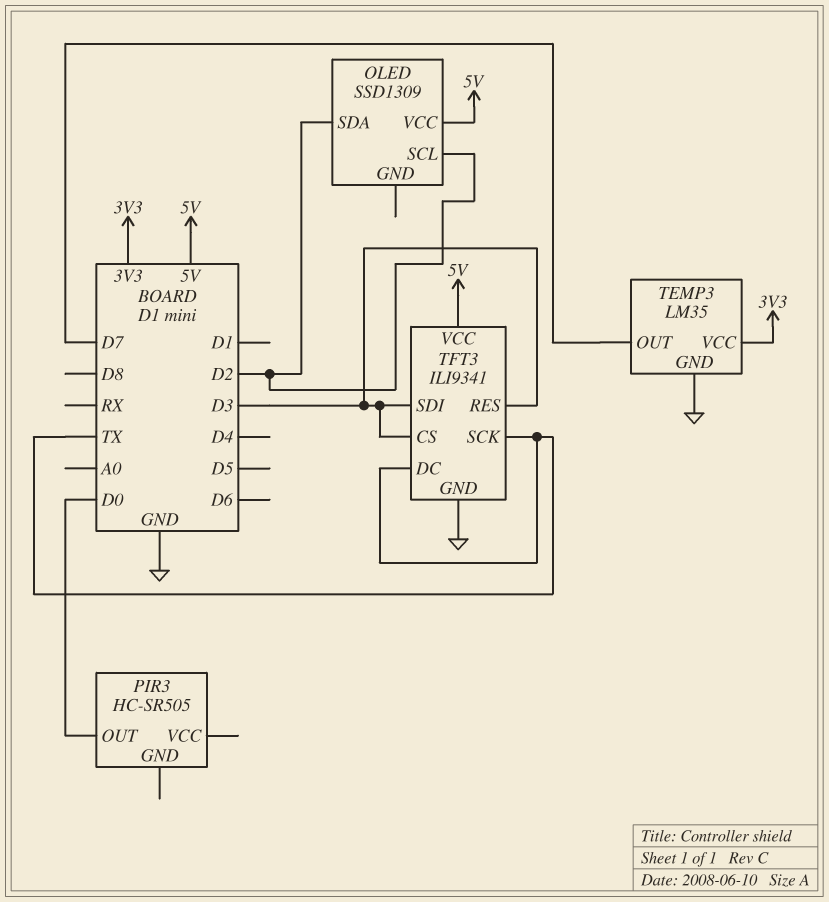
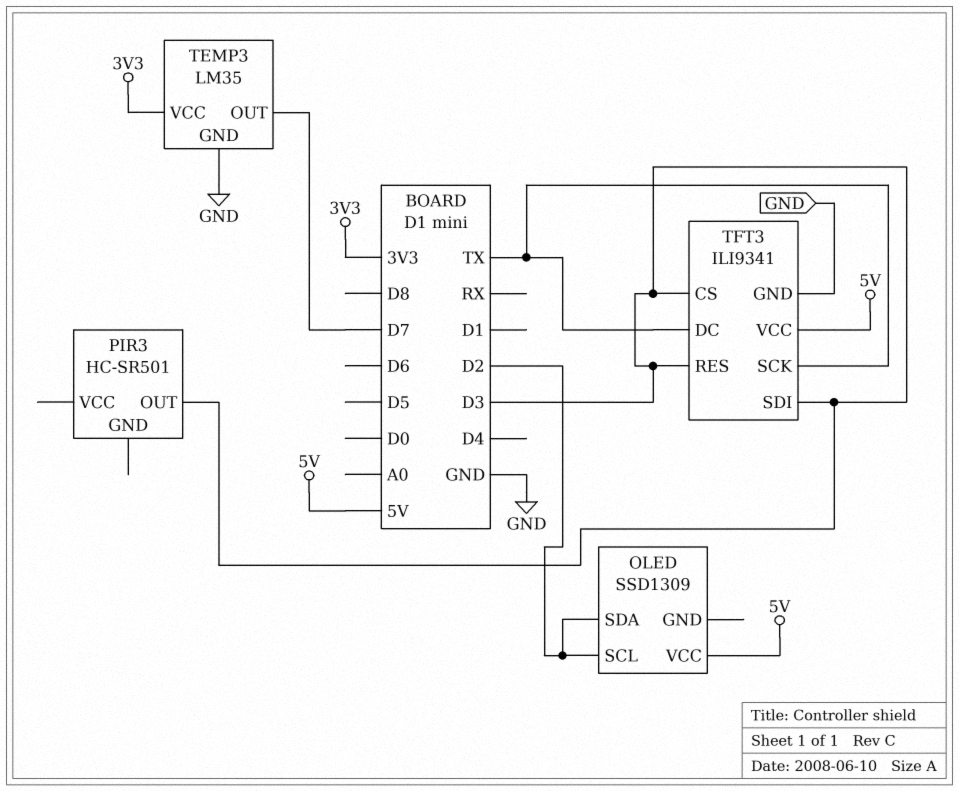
PIR3: HC-SR505 -> HC-SR501
PIR3 pin OUT: D0 -> D3

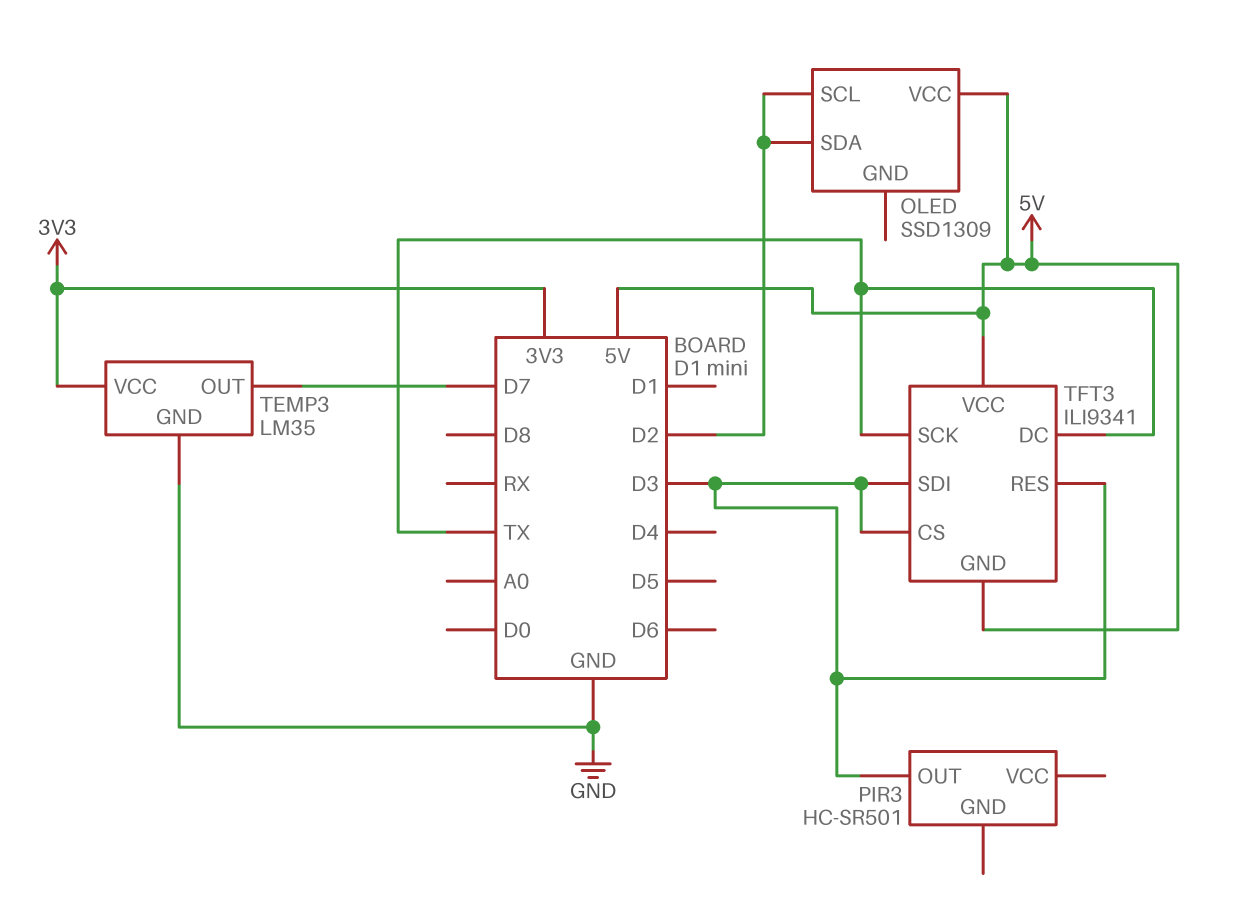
TFT3 pin GND: GND -> 5V

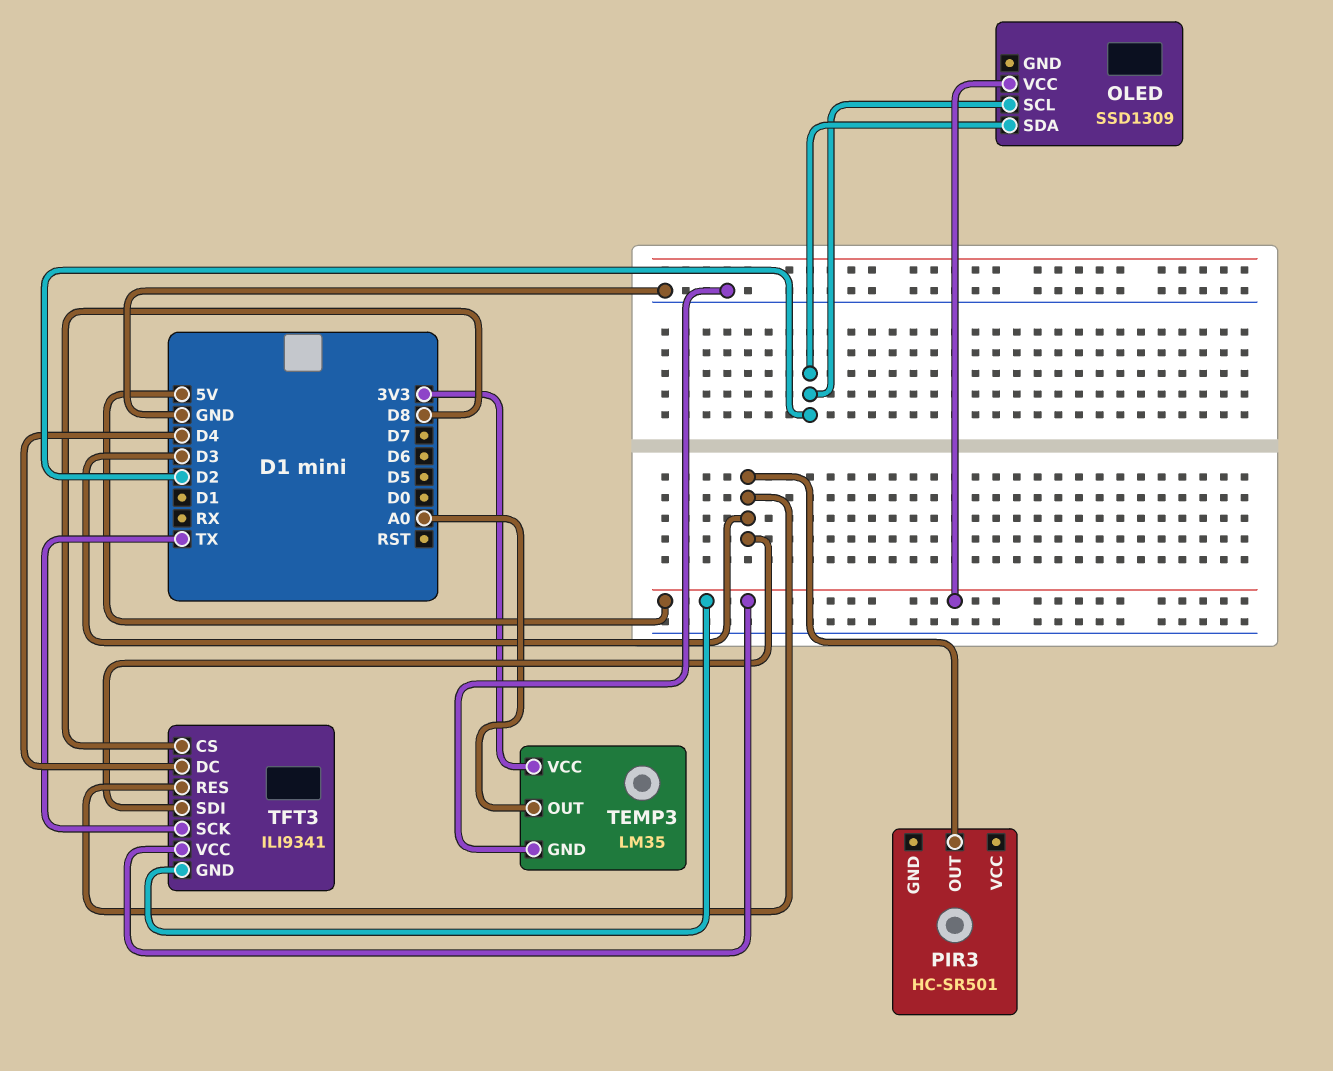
TEMP3 pin OUT: D7 -> A0
TFT3 pin CS: D3 -> D8
TFT3 pin DC: TX -> D4

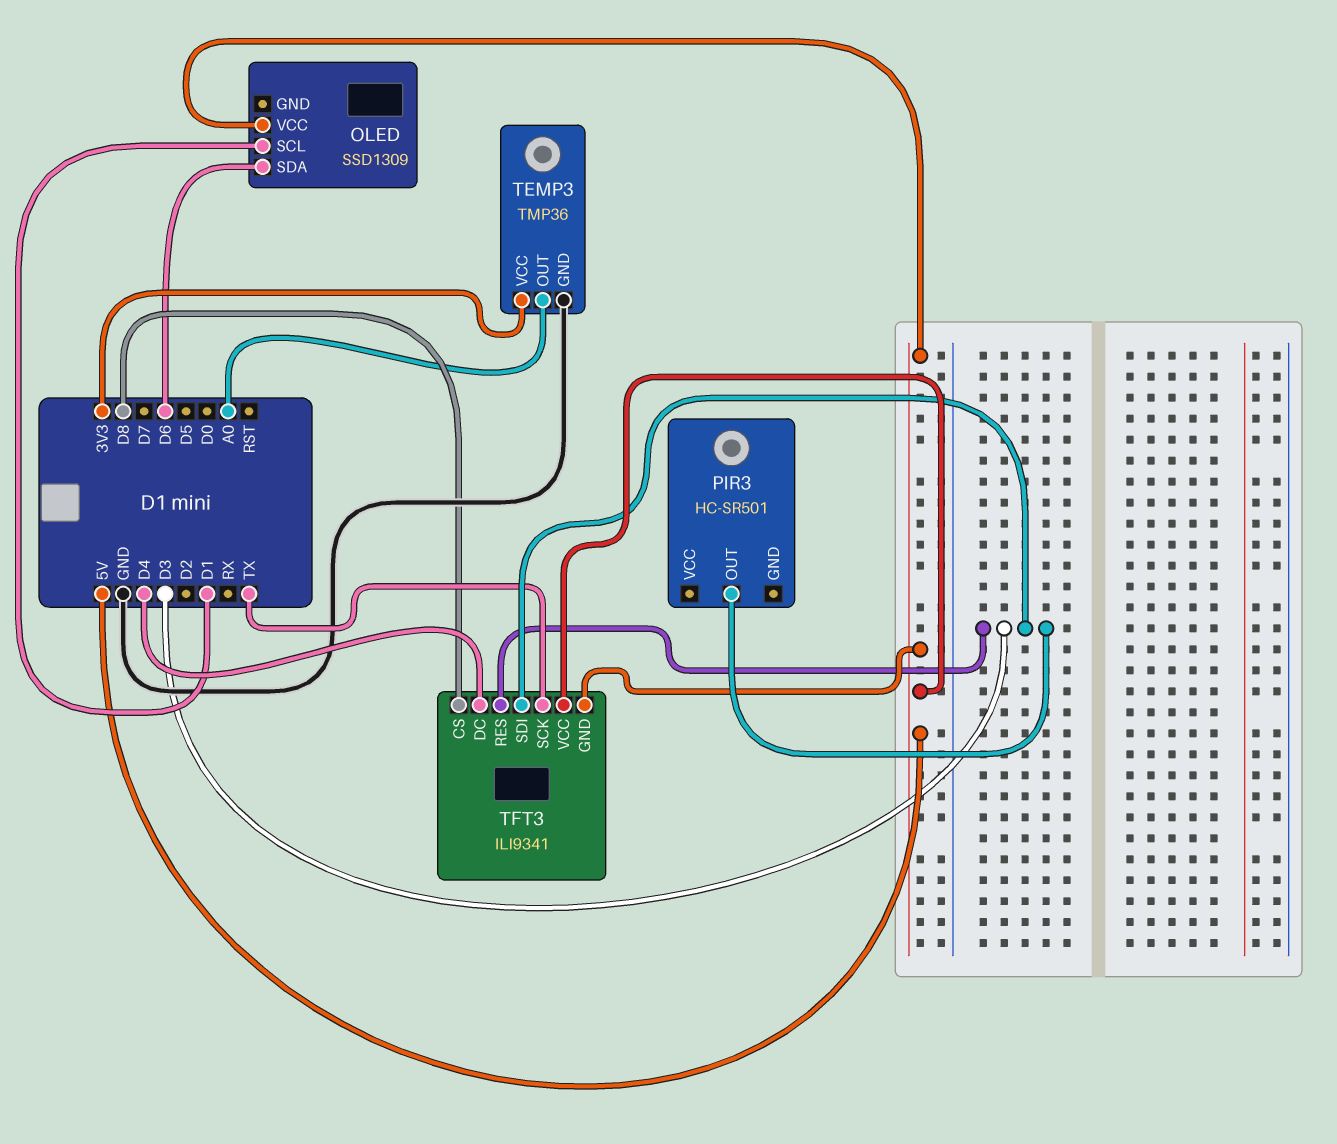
OLED pin SCL: D2 -> D1
OLED pin SDA: D2 -> D6
TEMP3: LM35 -> TMP36

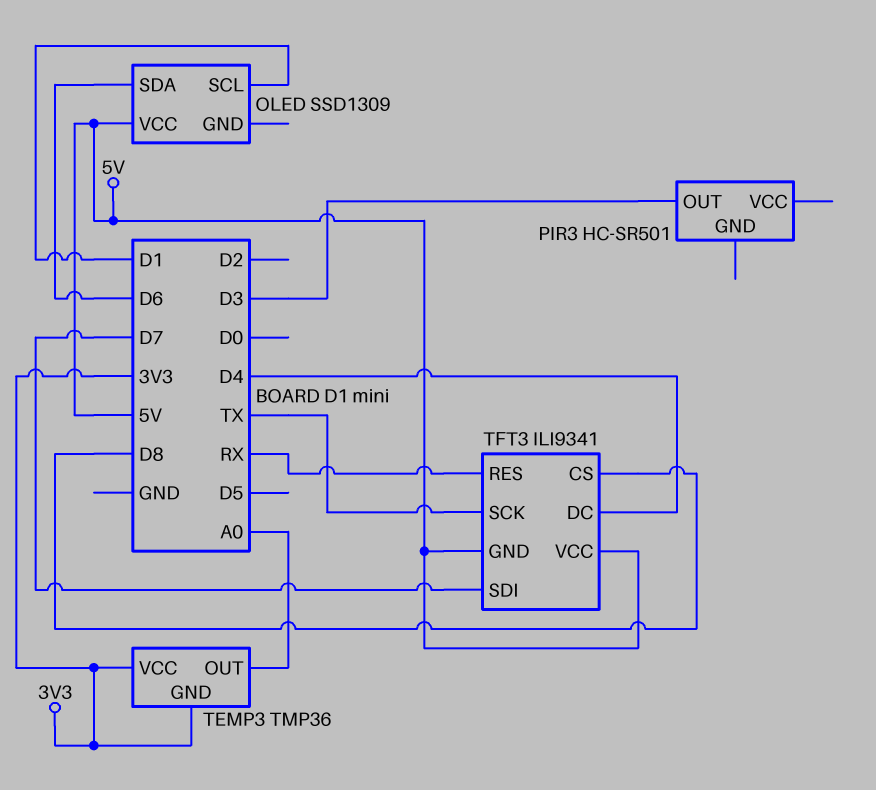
TEMP3 pin GND: GND -> 3V3
TFT3 pin RES: D3 -> RX
TFT3 pin SDI: D3 -> D7

